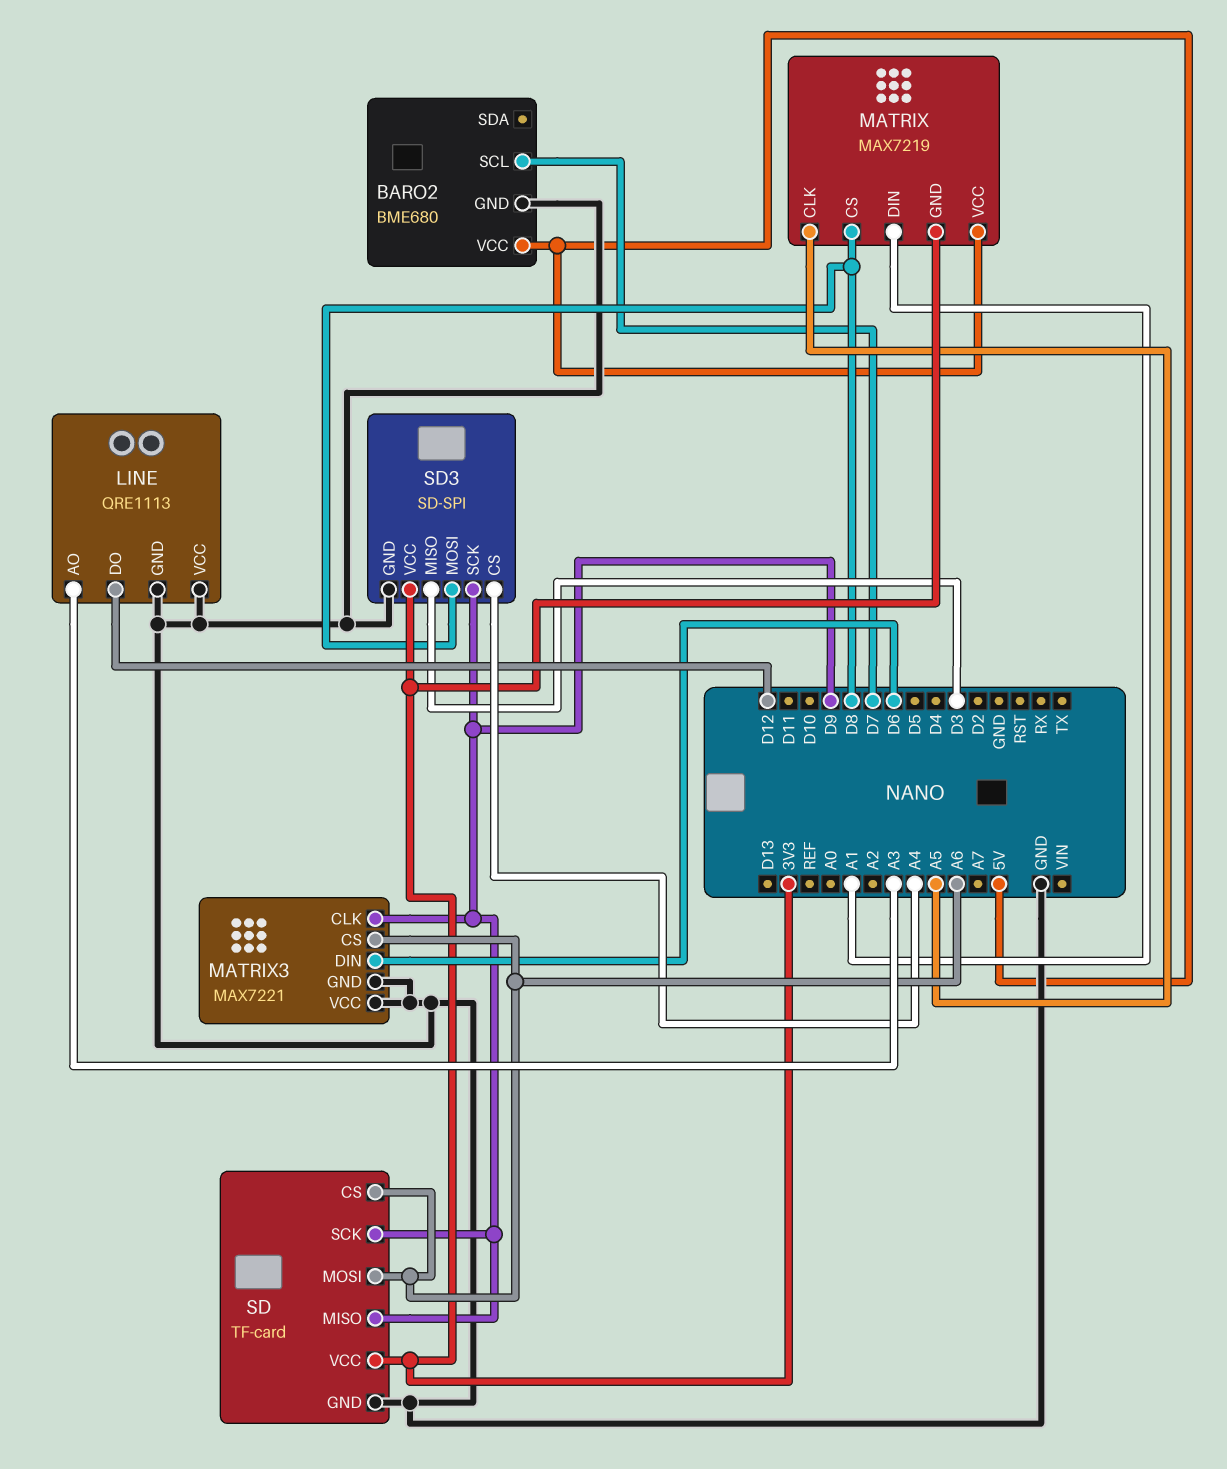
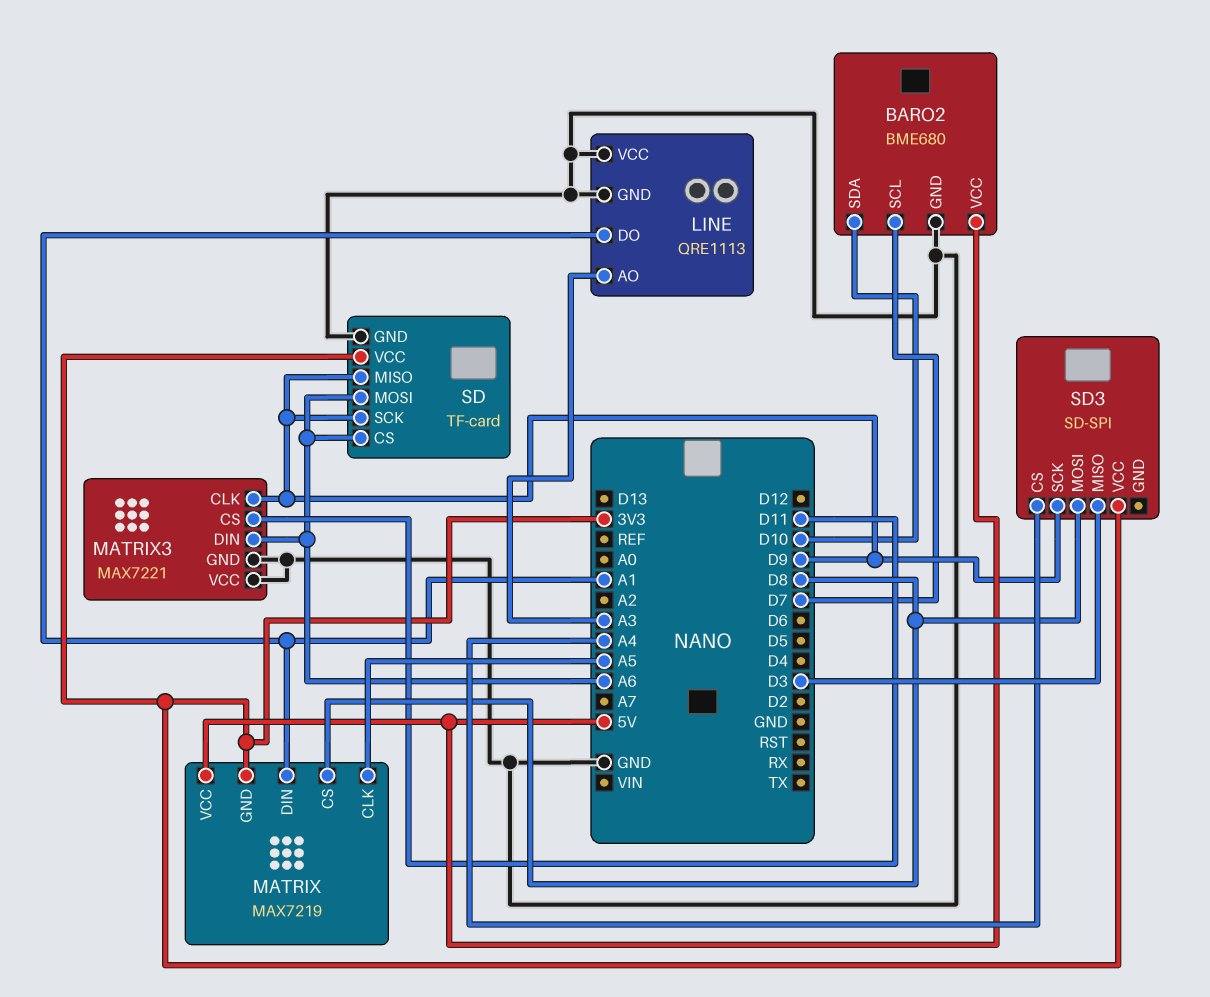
BARO2 pin SDA: none -> D10
LINE pin DO: D12 -> A1
MATRIX3 pin CS: A6 -> D11
MATRIX3 pin DIN: D6 -> A6
SD3 pin GND: GND -> none

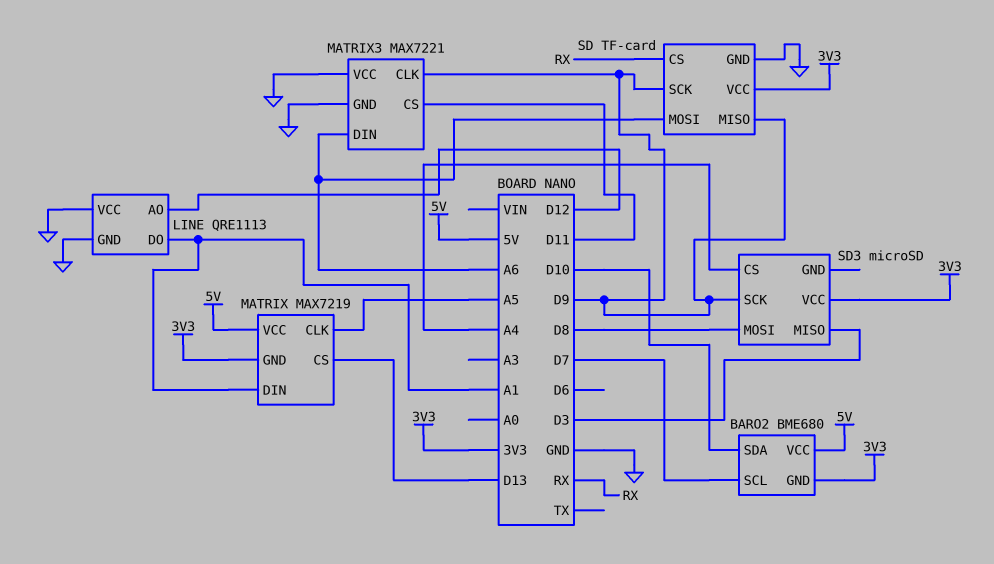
BARO2 pin GND: GND -> 3V3
LINE pin AO: A3 -> D12
MATRIX pin CS: D8 -> D13
SD pin CS: A6 -> RX
SD3: SD-SPI -> microSD

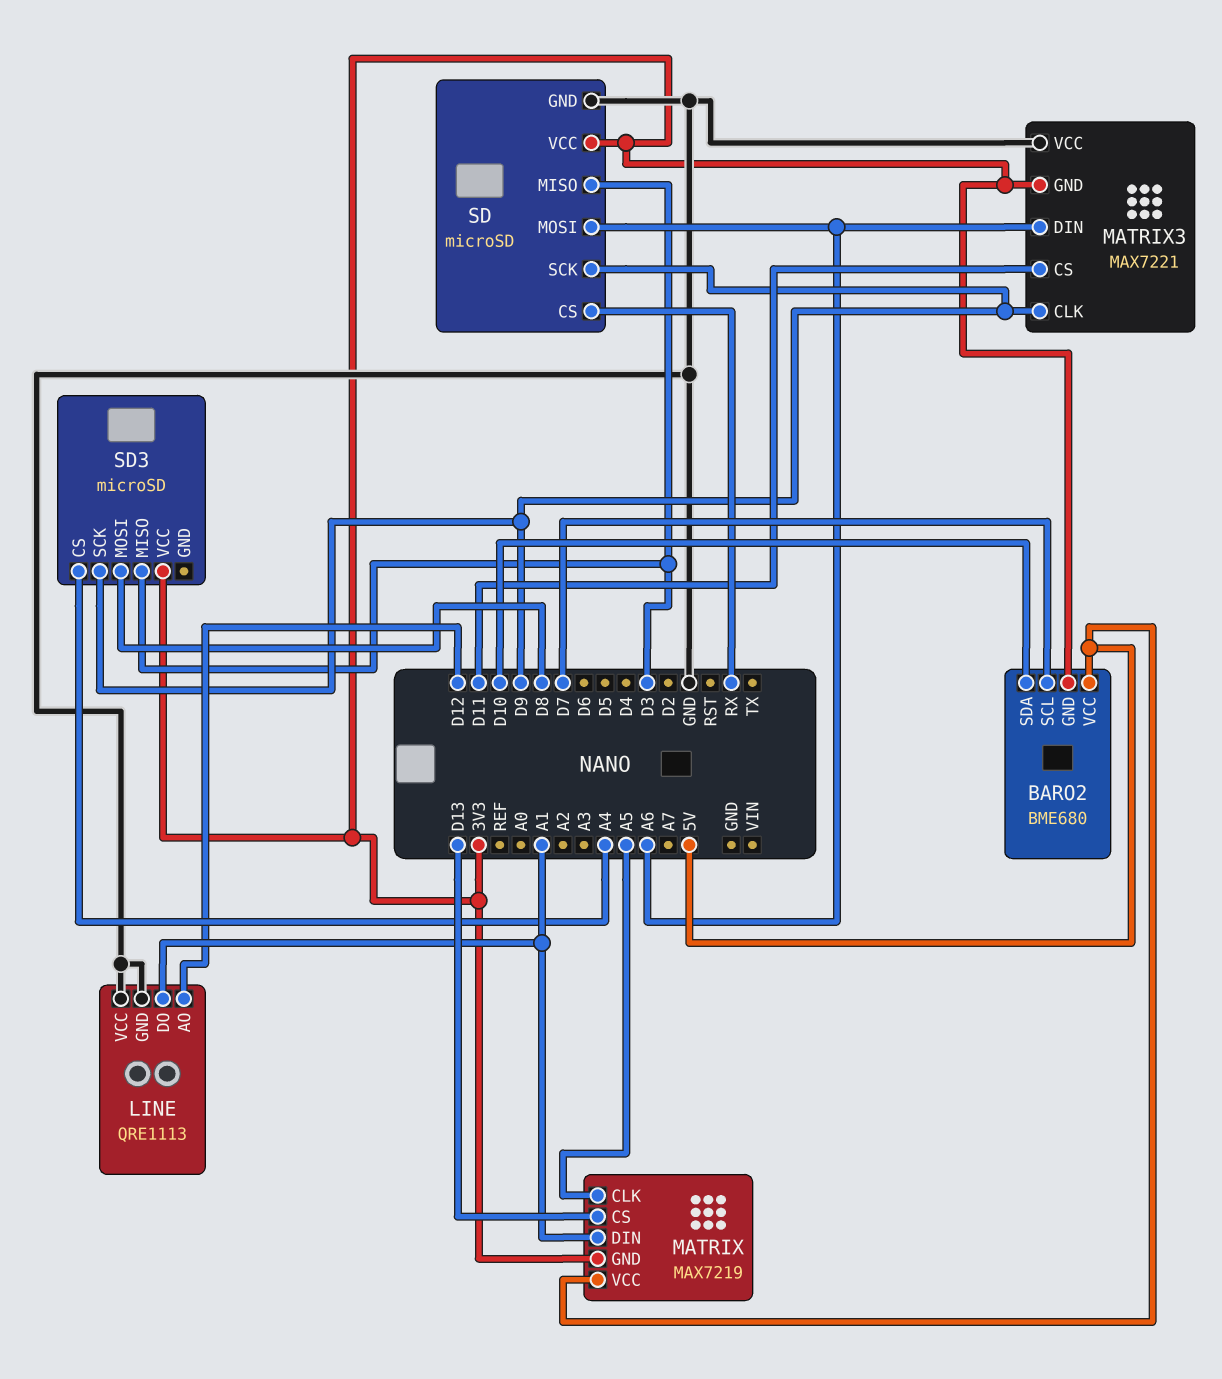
MATRIX3 pin GND: GND -> 3V3
SD: TF-card -> microSD
SD pin MISO: D9 -> D3

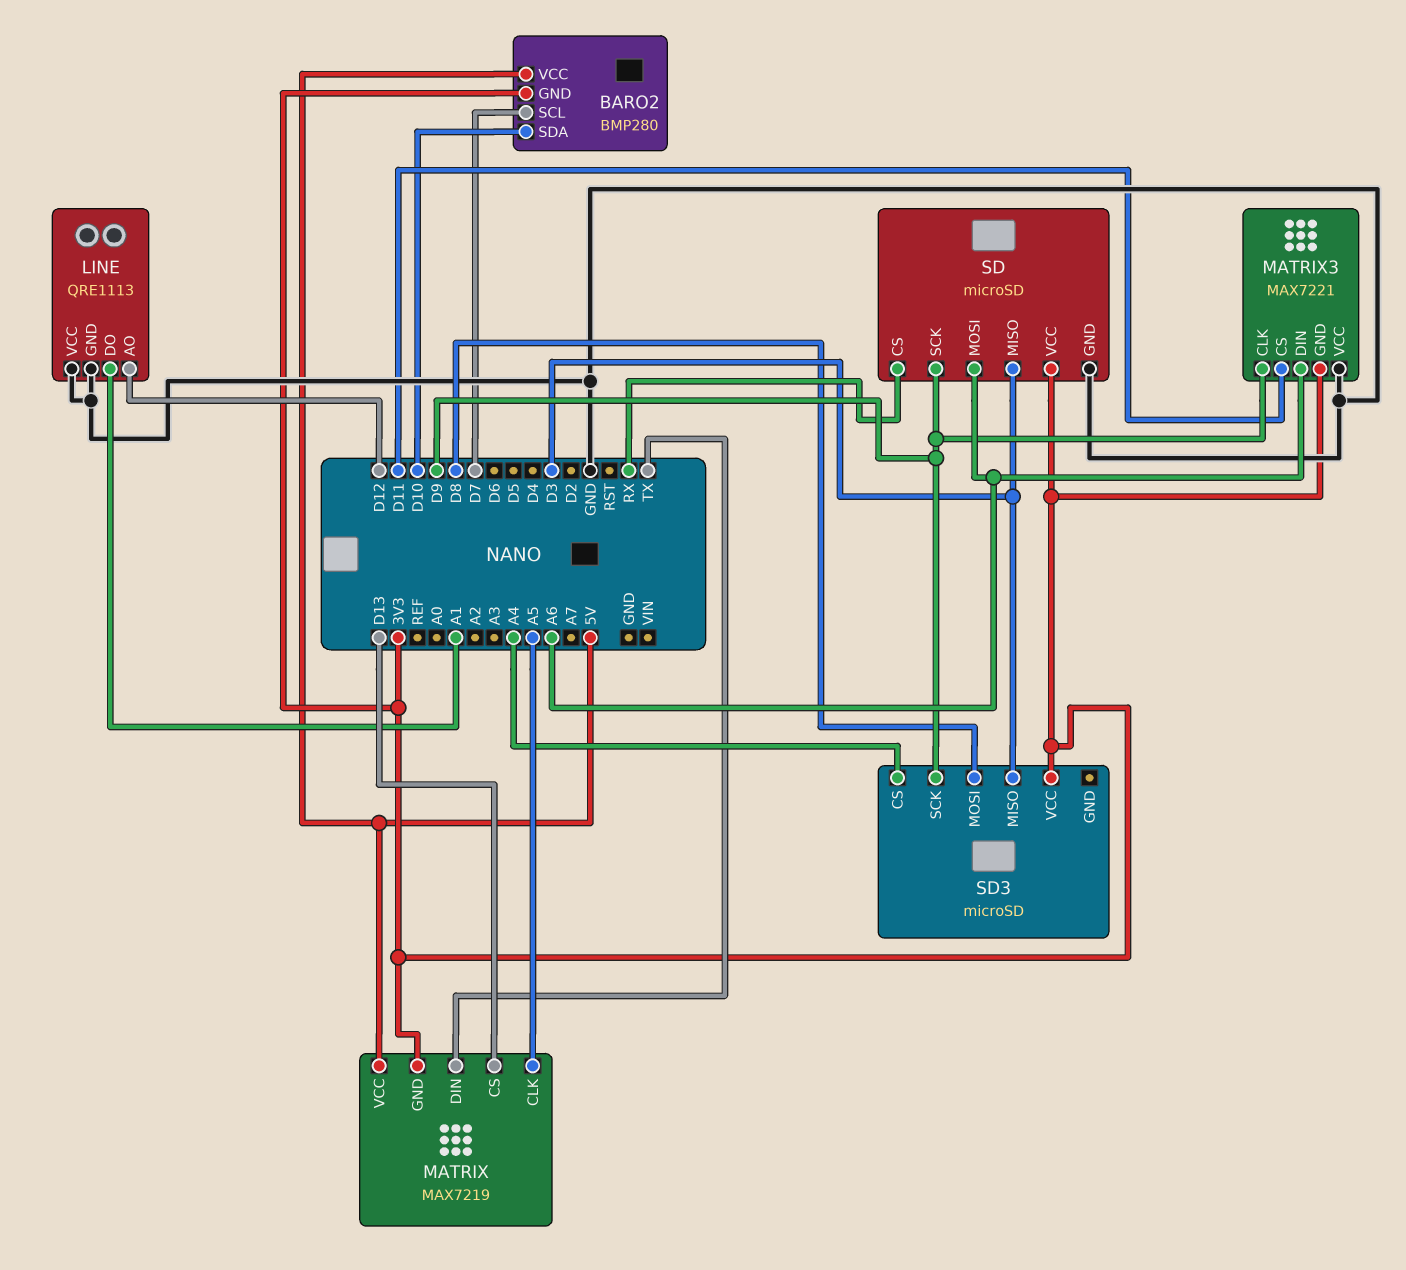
BARO2: BME680 -> BMP280
MATRIX pin DIN: A1 -> TX

